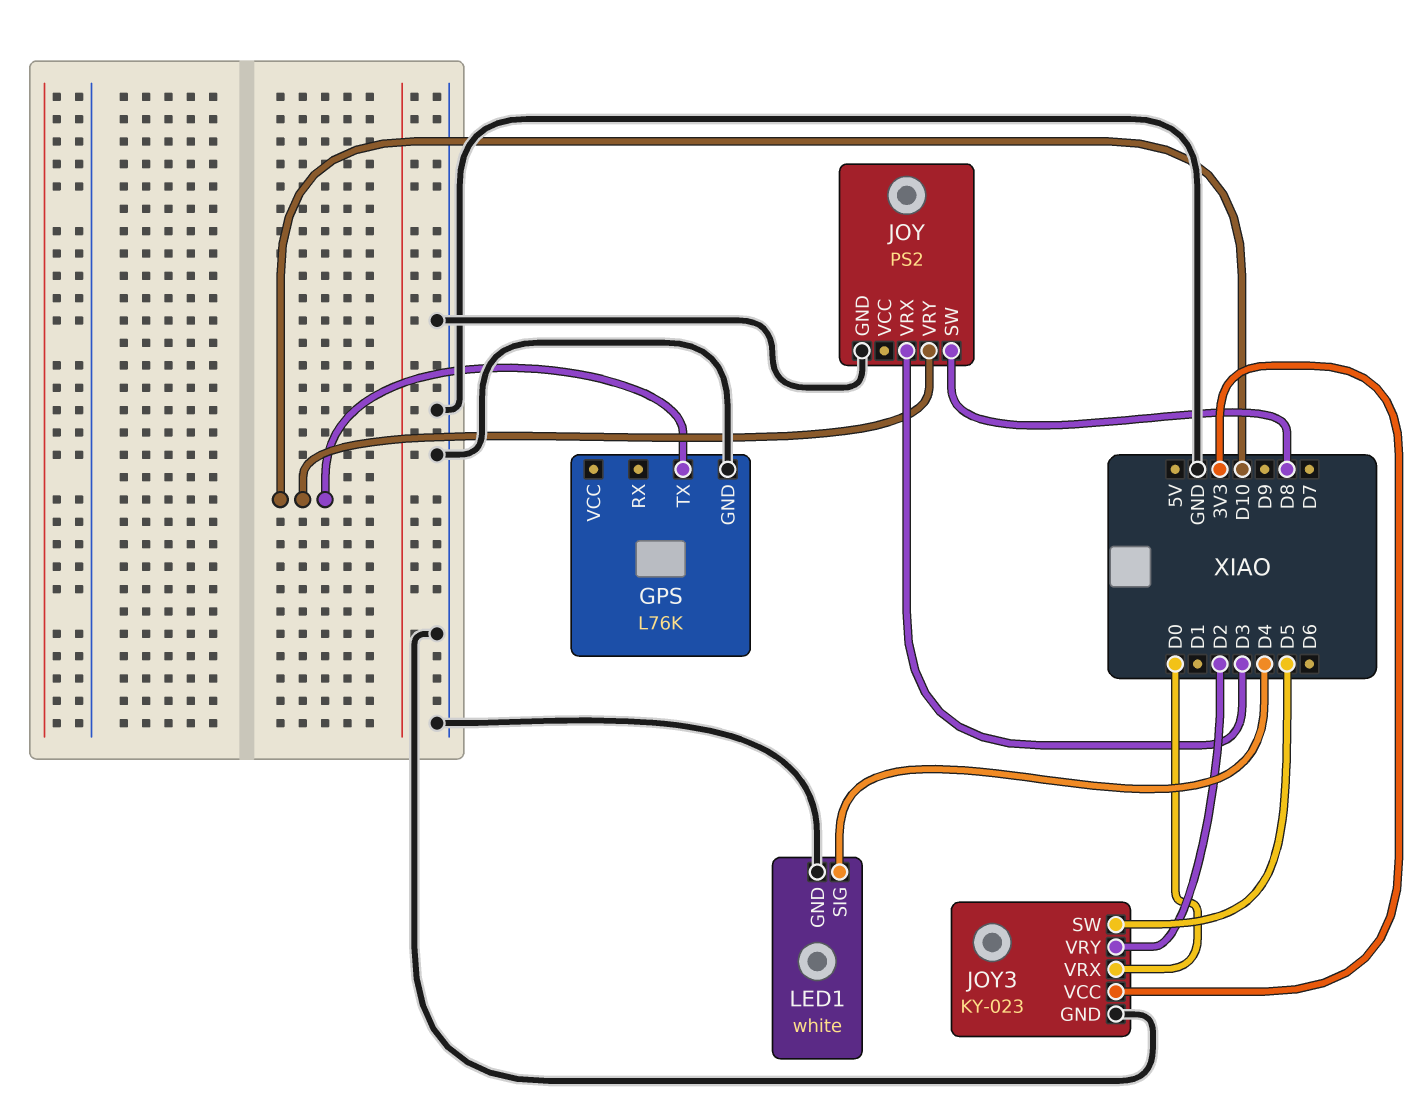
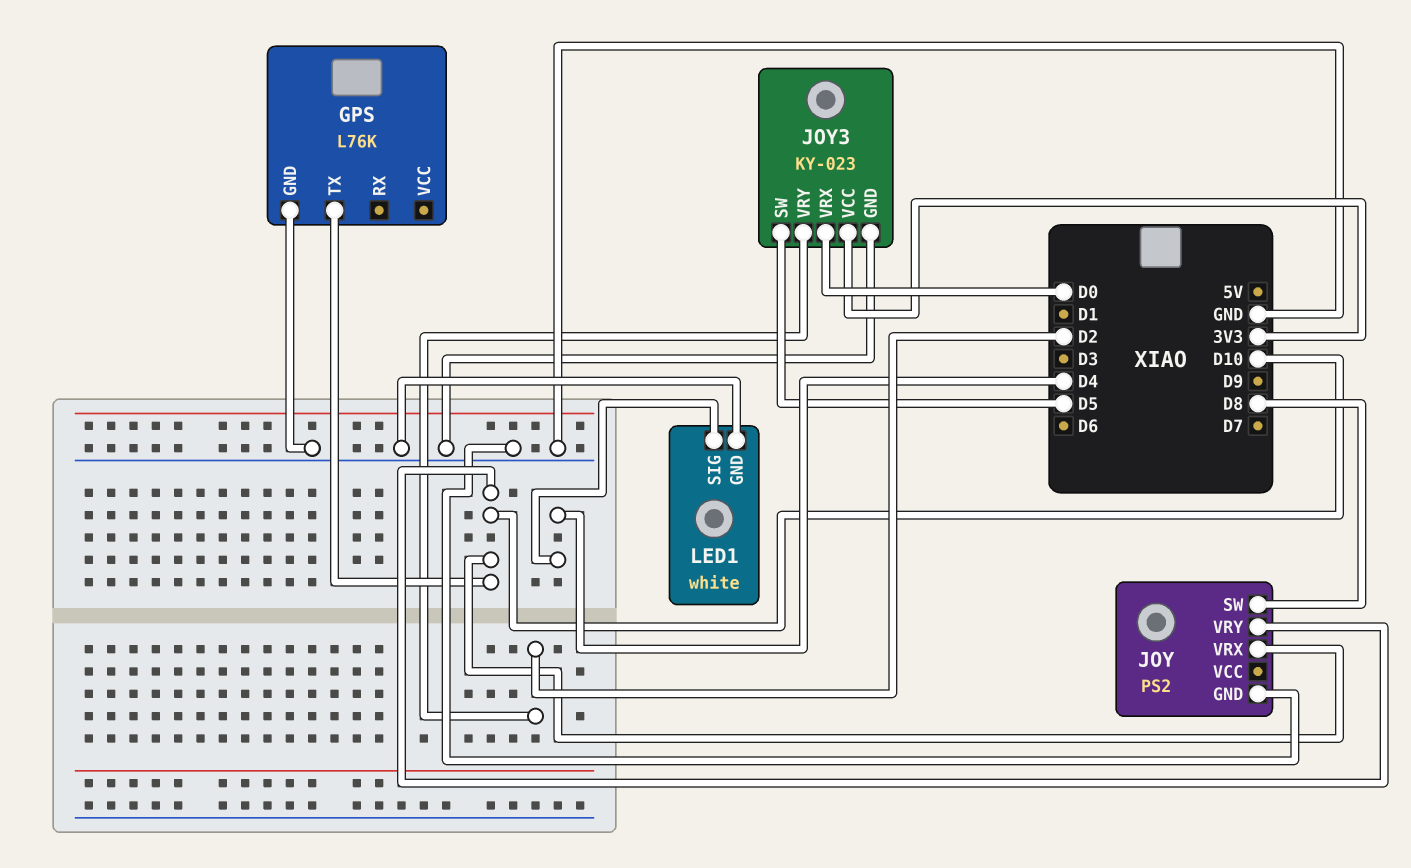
JOY pin VRX: D3 -> D10

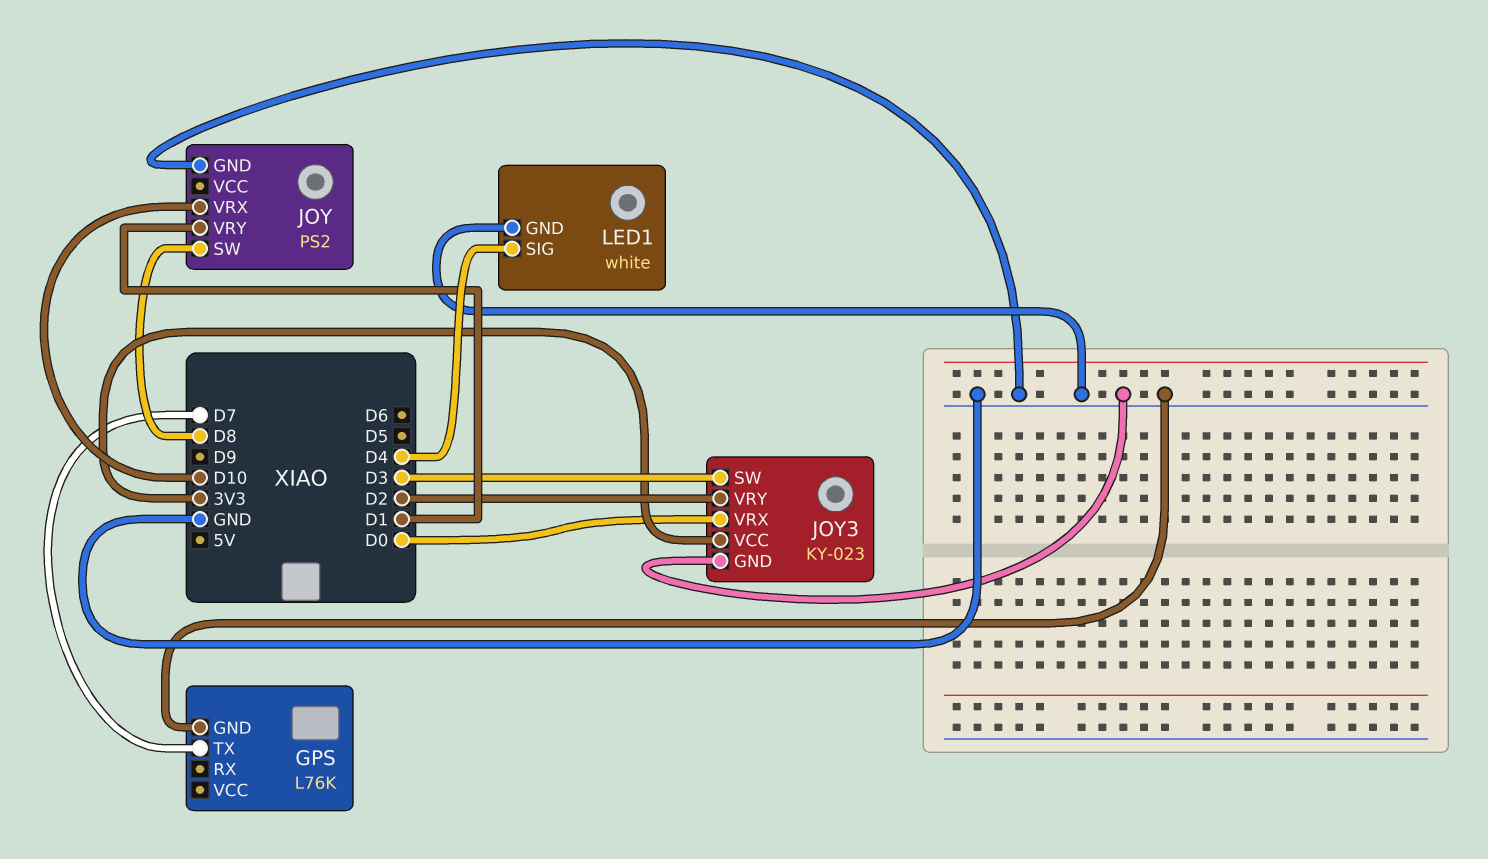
GPS pin TX: D10 -> D7
JOY pin VRY: D10 -> D1
JOY3 pin SW: D5 -> D3

